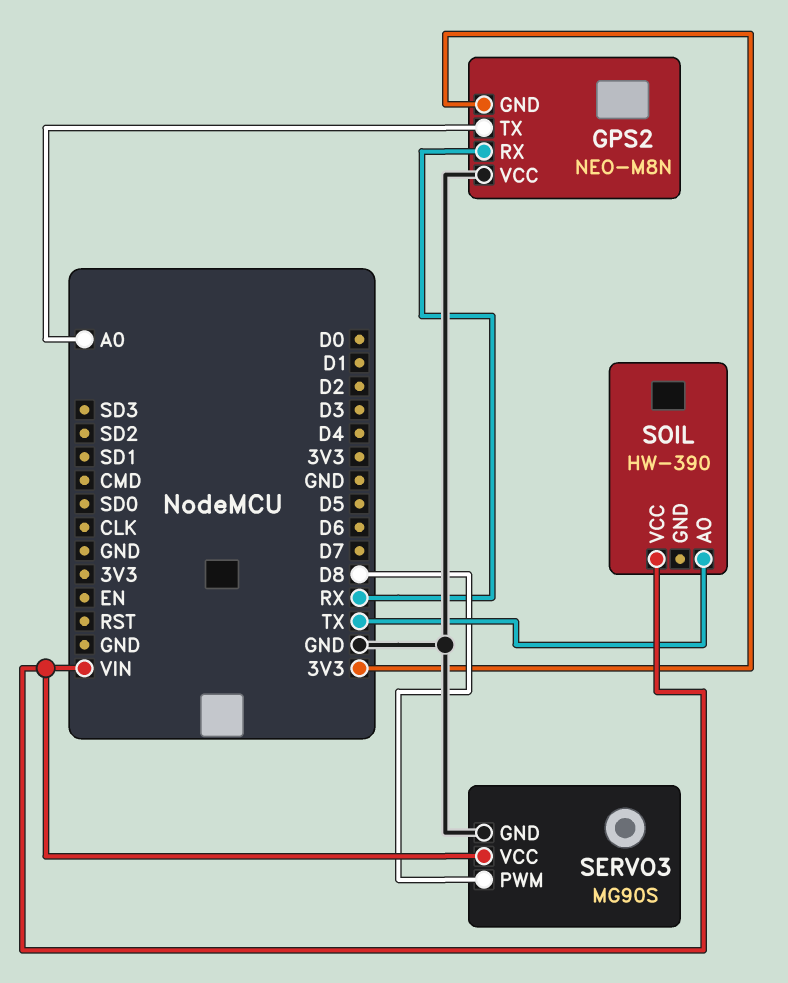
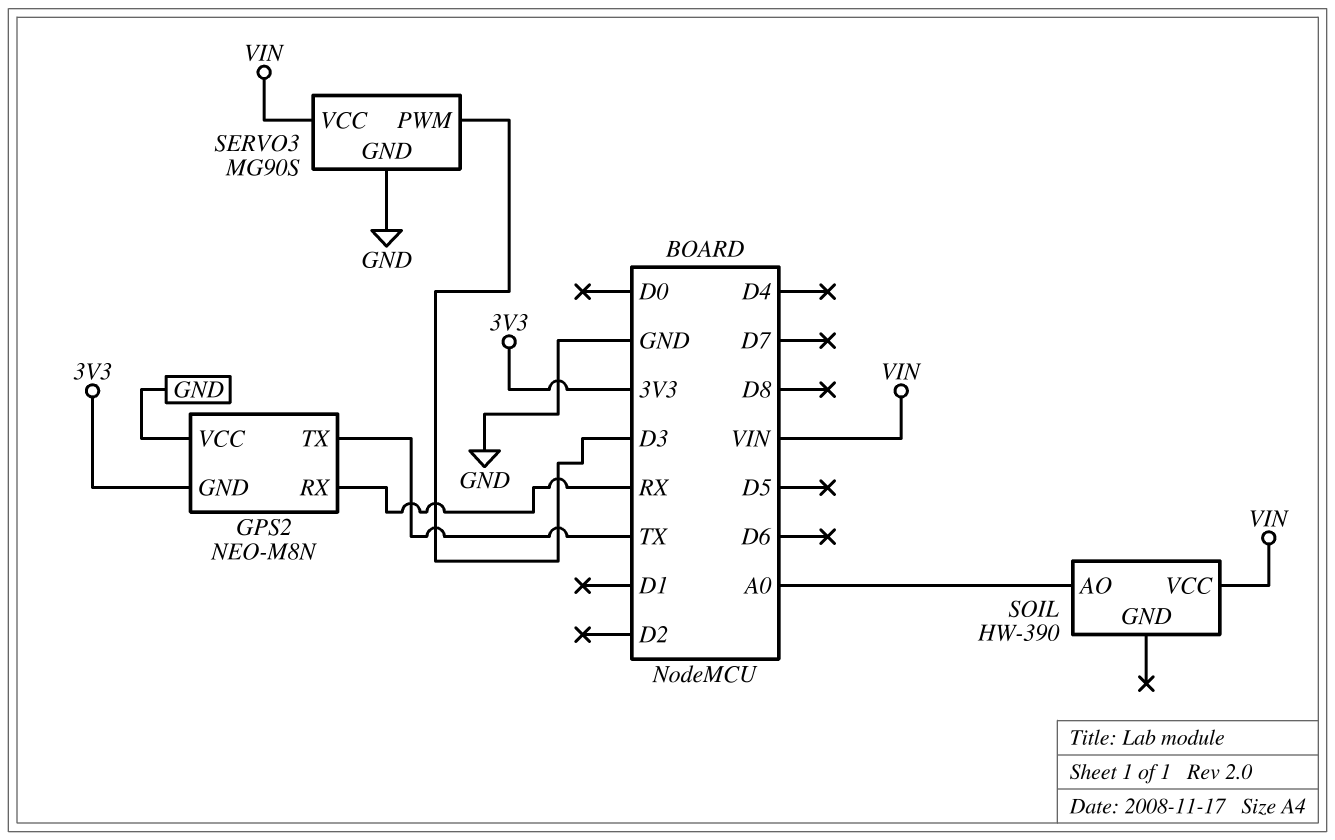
GPS2 pin TX: A0 -> TX
SERVO3 pin PWM: D8 -> D3
SOIL pin AO: TX -> A0

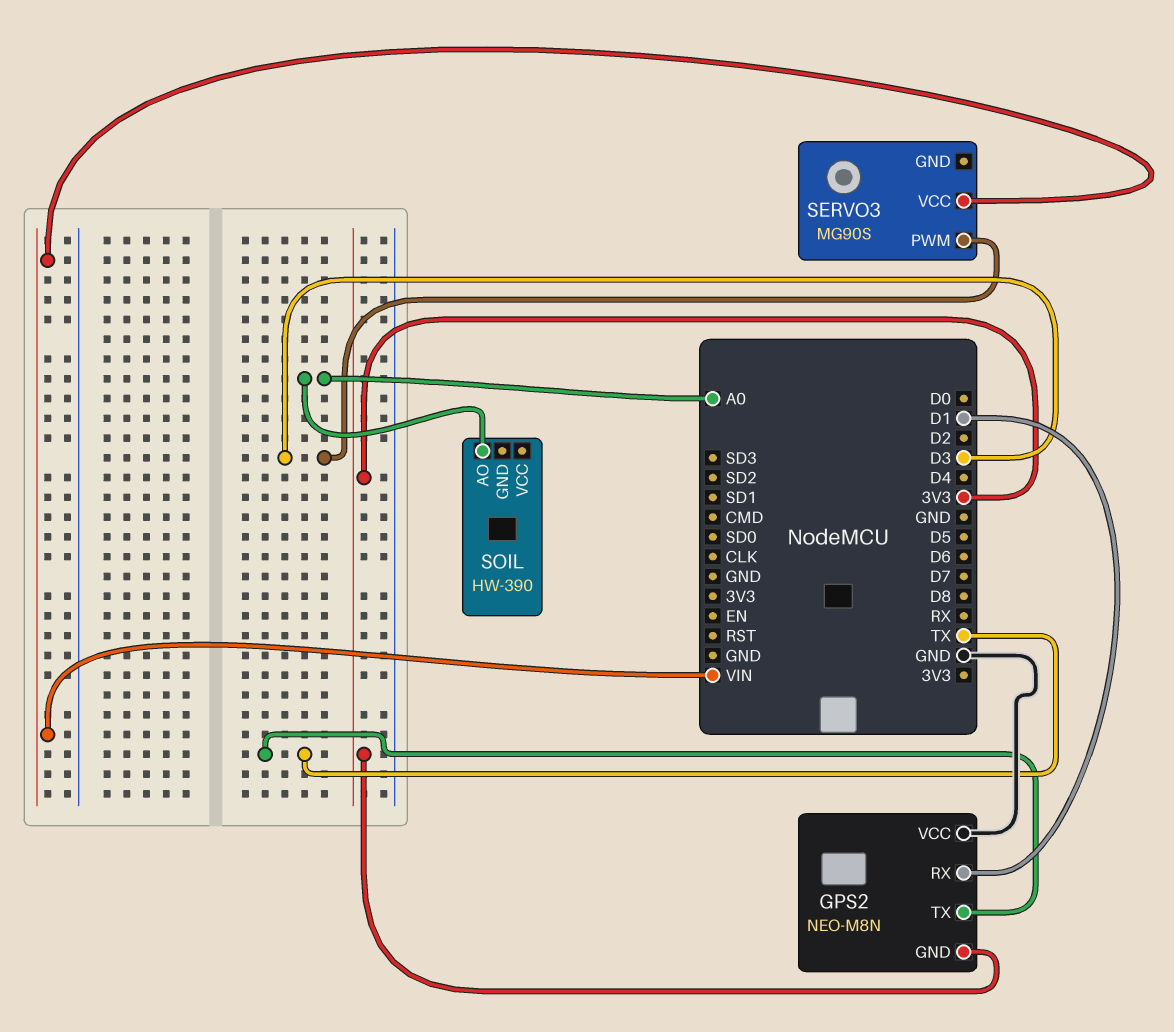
GPS2 pin RX: RX -> D1
SERVO3 pin GND: GND -> none
SOIL pin VCC: VIN -> none

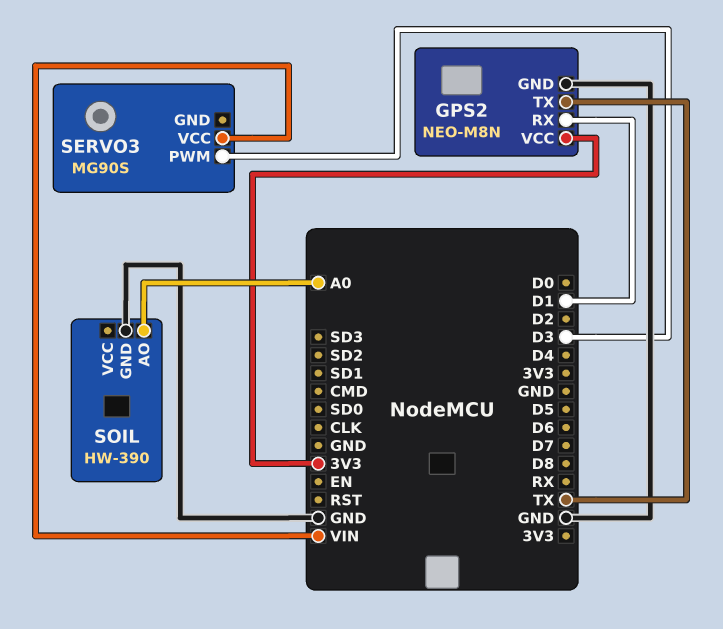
GPS2 pin GND: 3V3 -> GND
GPS2 pin VCC: GND -> 3V3
SOIL pin GND: none -> GND

